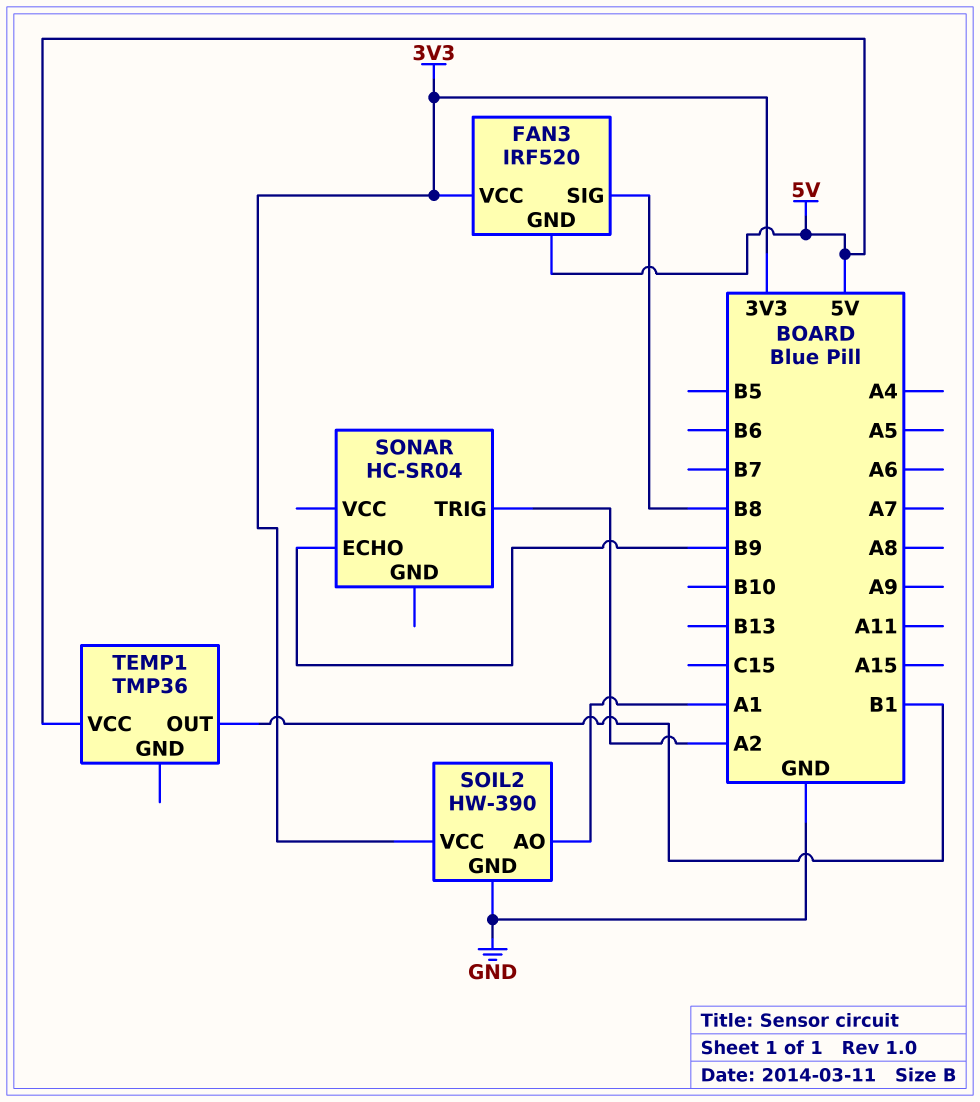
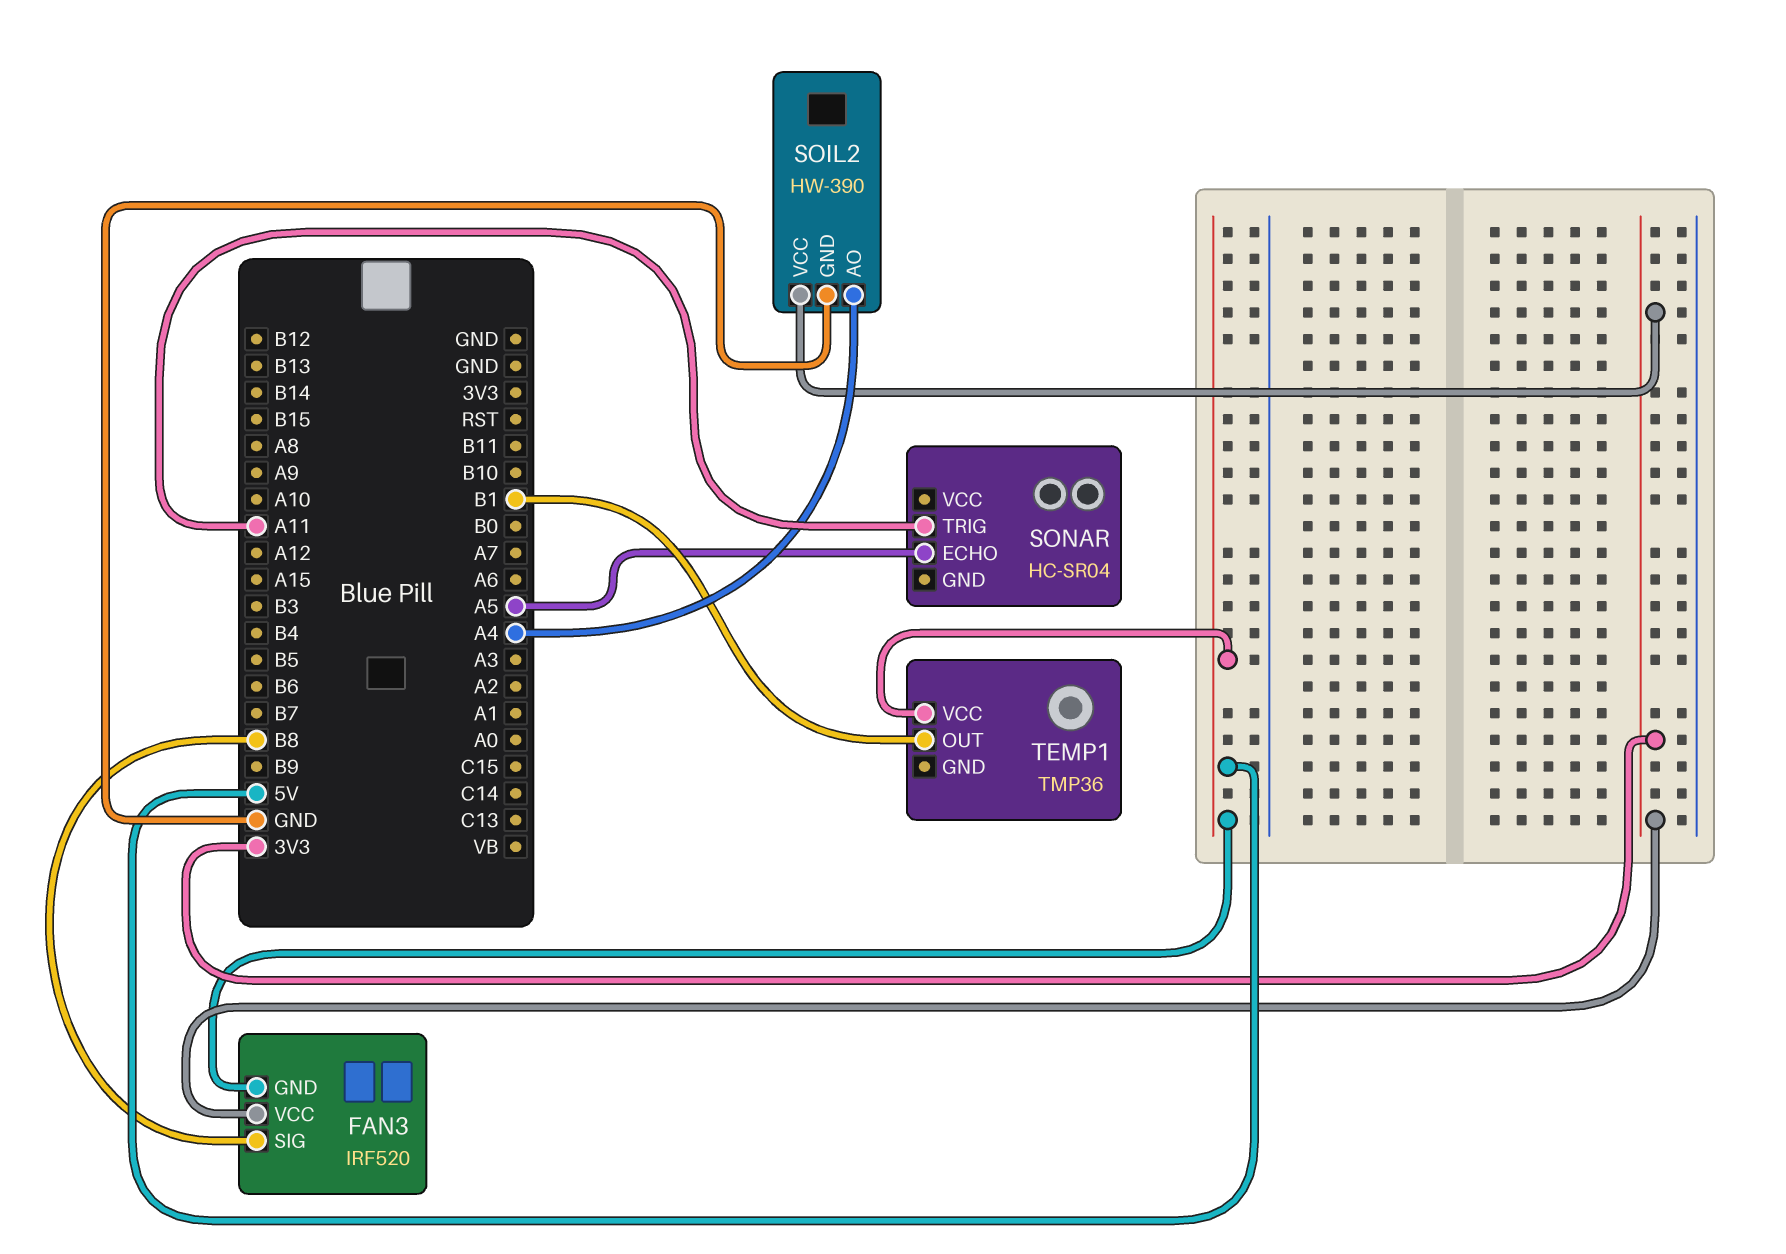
SOIL2 pin AO: A1 -> A4
SONAR pin ECHO: B9 -> A5
SONAR pin TRIG: A2 -> A11

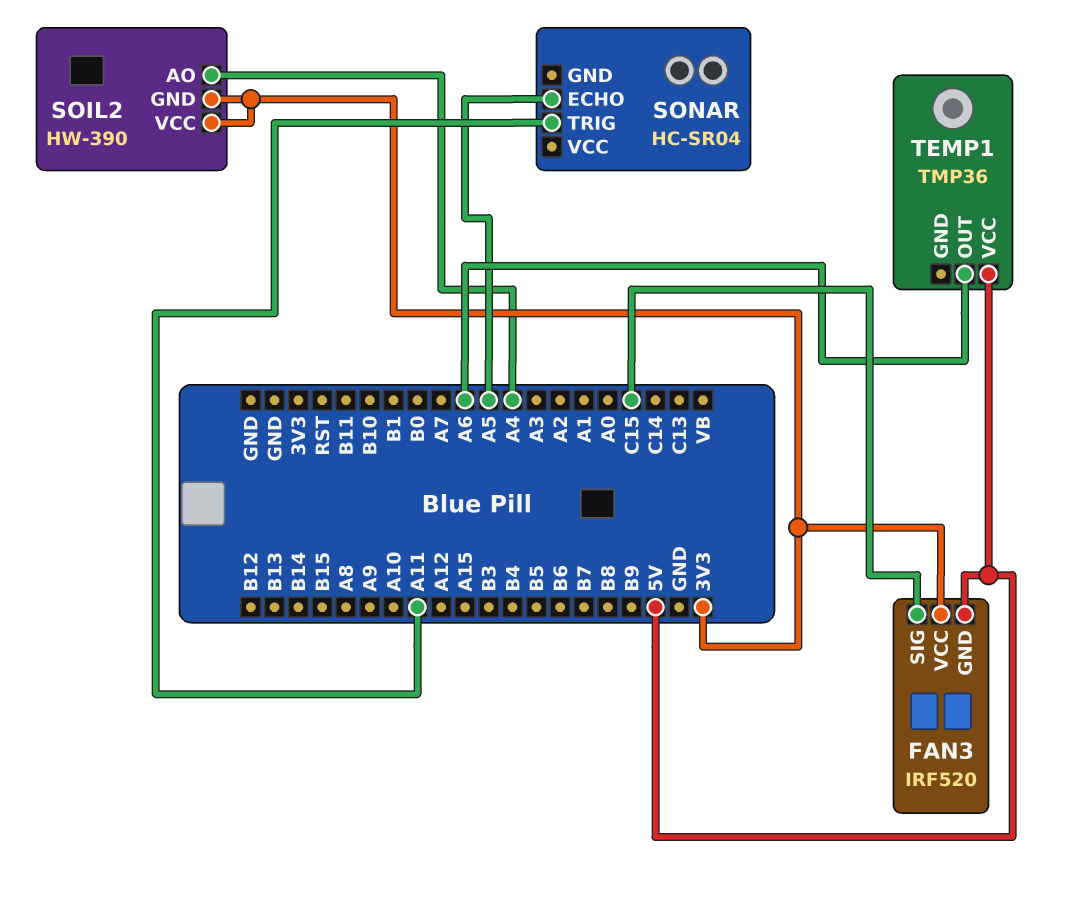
FAN3 pin SIG: B8 -> C15
SOIL2 pin GND: GND -> 3V3
TEMP1 pin OUT: B1 -> A6

